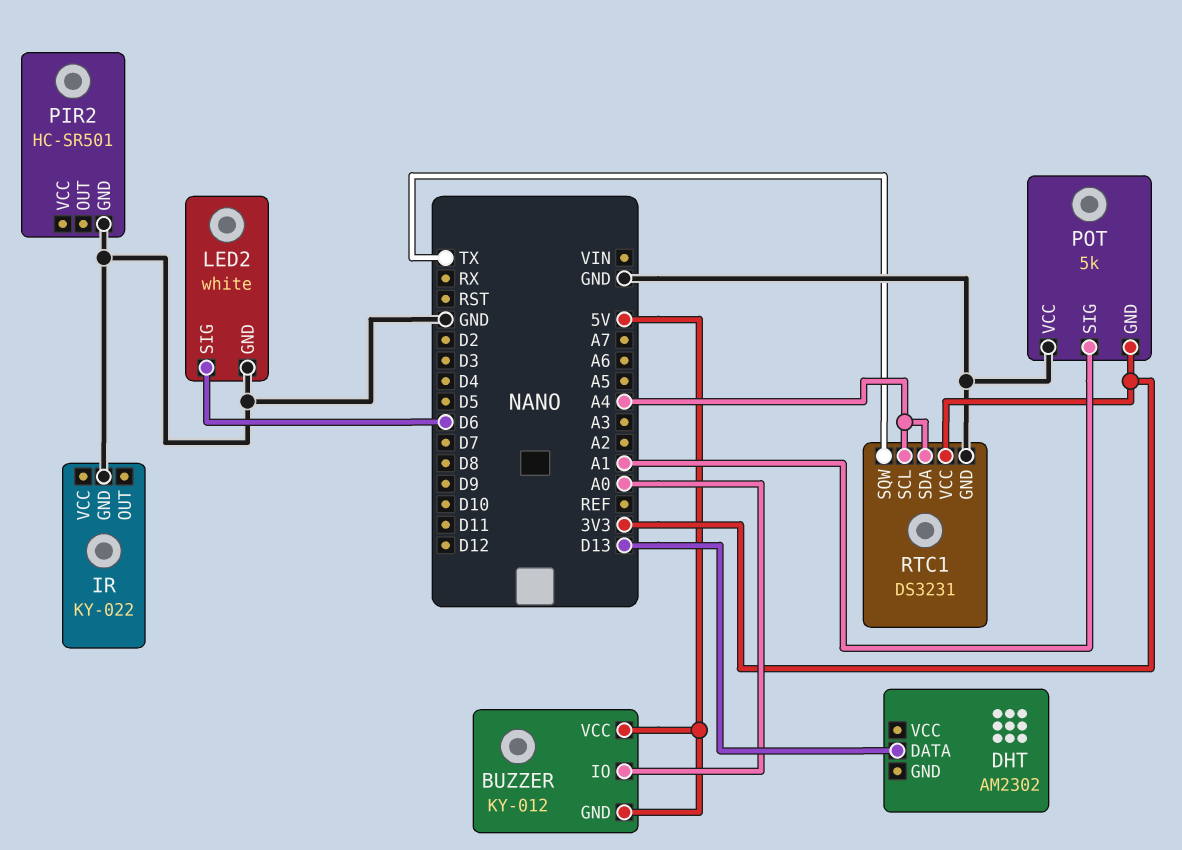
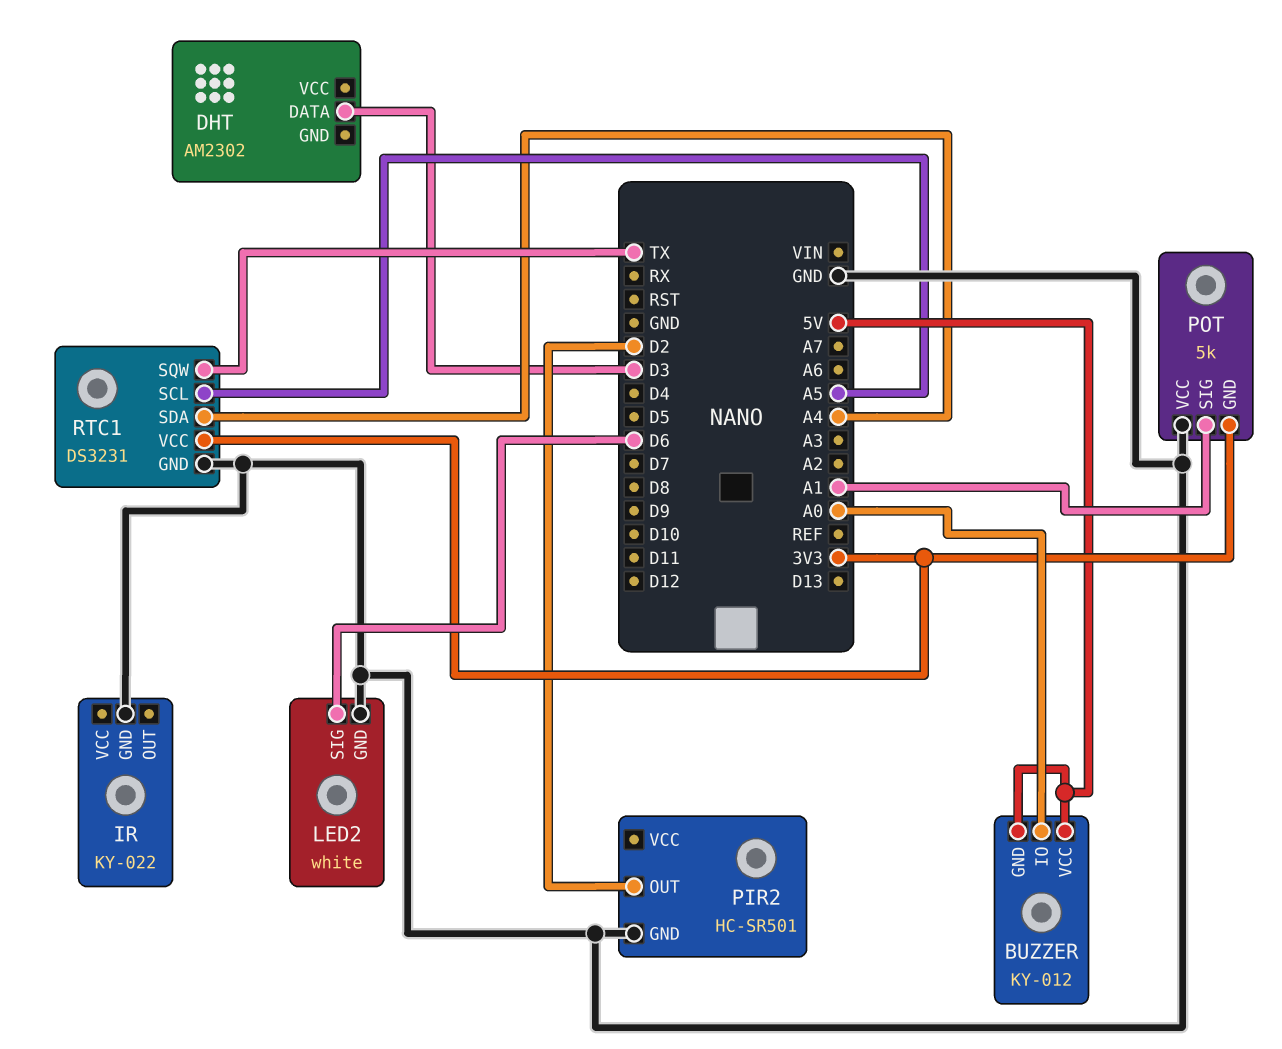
DHT pin DATA: D13 -> D3
PIR2 pin OUT: none -> D2
RTC1 pin SCL: A4 -> A5

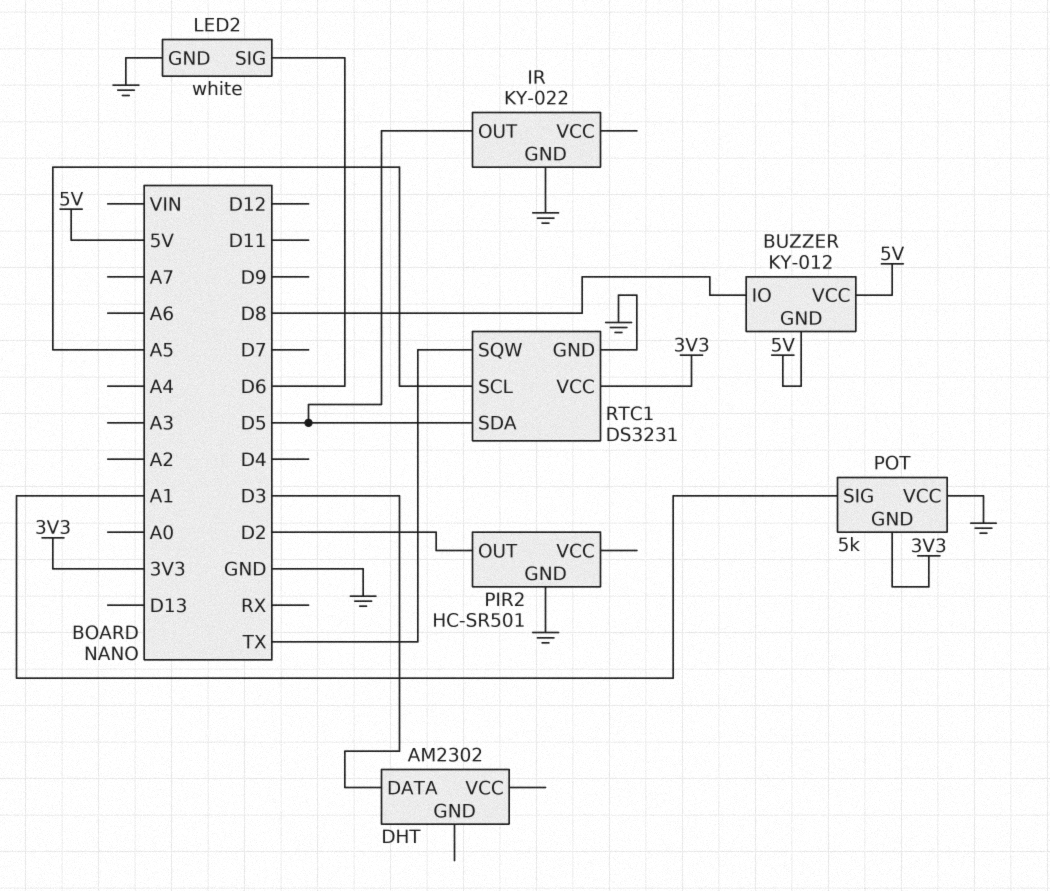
BUZZER pin IO: A0 -> D8
IR pin OUT: none -> D5
RTC1 pin SDA: A4 -> D5

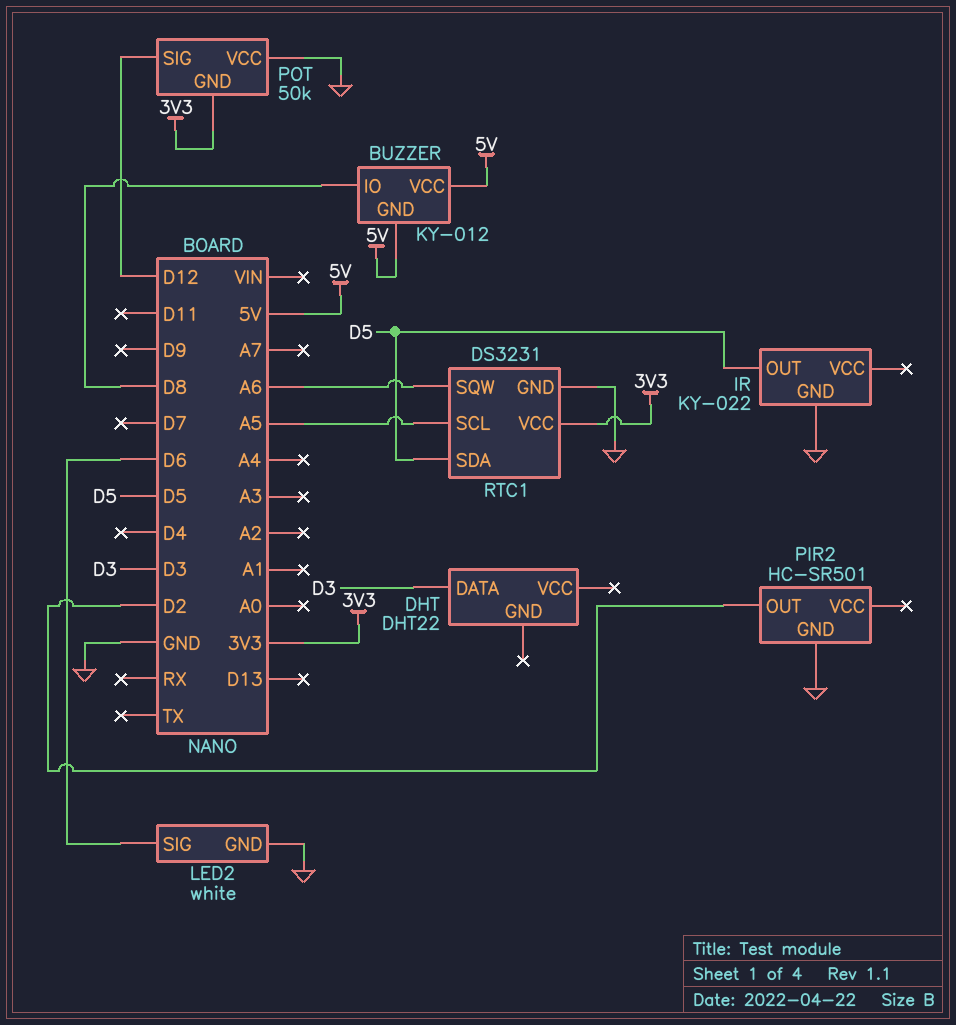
DHT: AM2302 -> DHT22
POT: 5k -> 50k
POT pin SIG: A1 -> D12
RTC1 pin SQW: TX -> A6

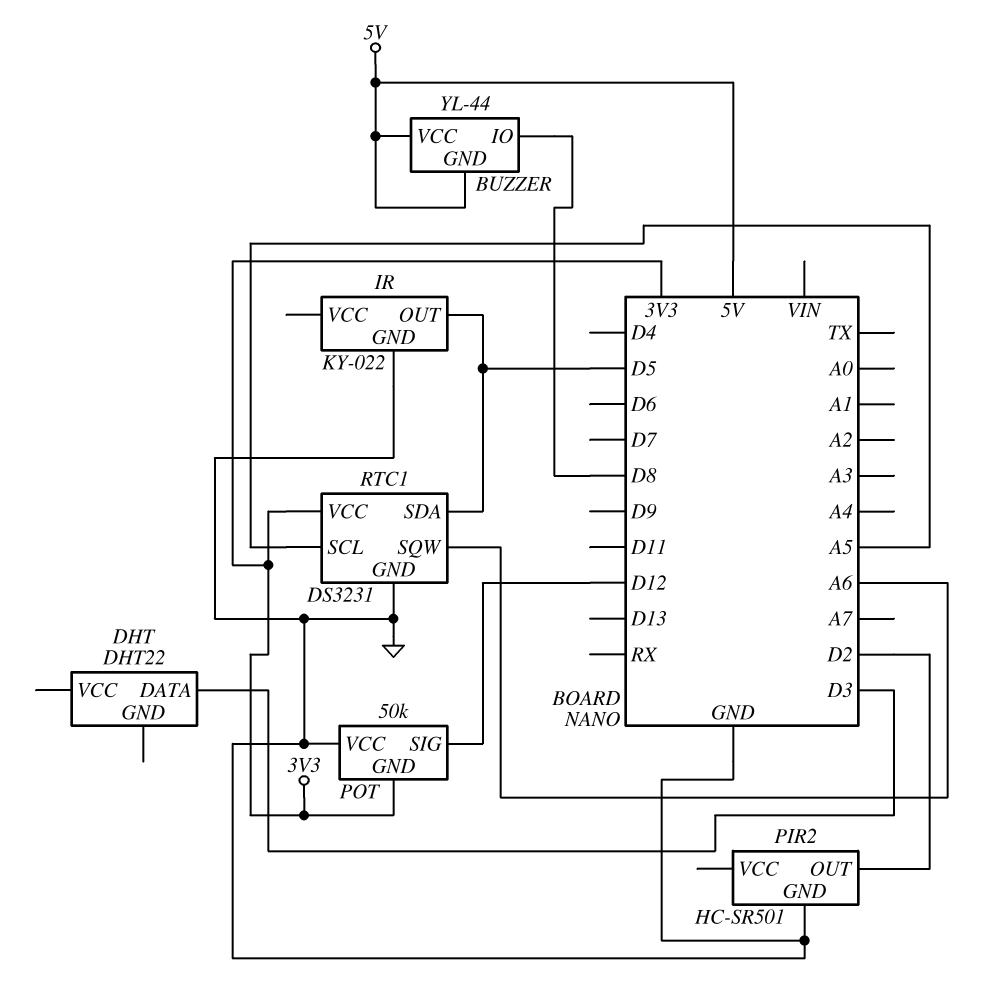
BUZZER: KY-012 -> YL-44
LED2: white -> none
LED2 pin GND: GND -> none
LED2 pin SIG: D6 -> none

